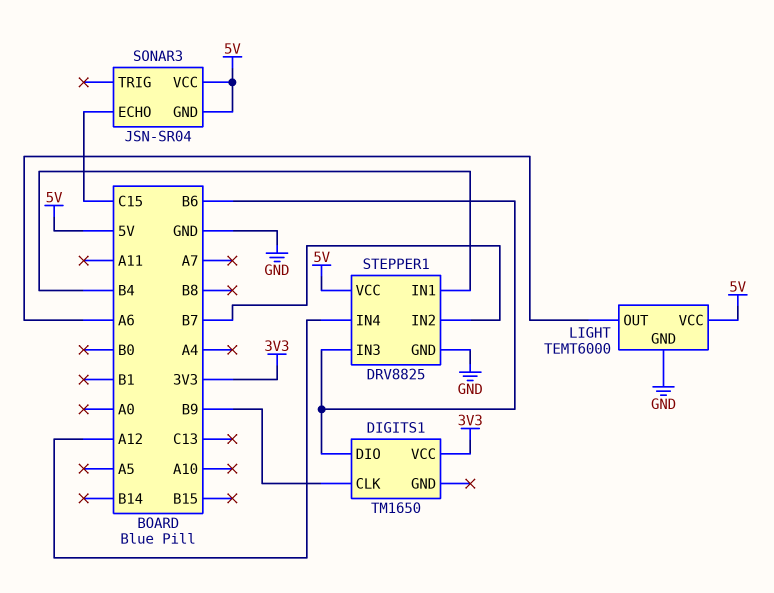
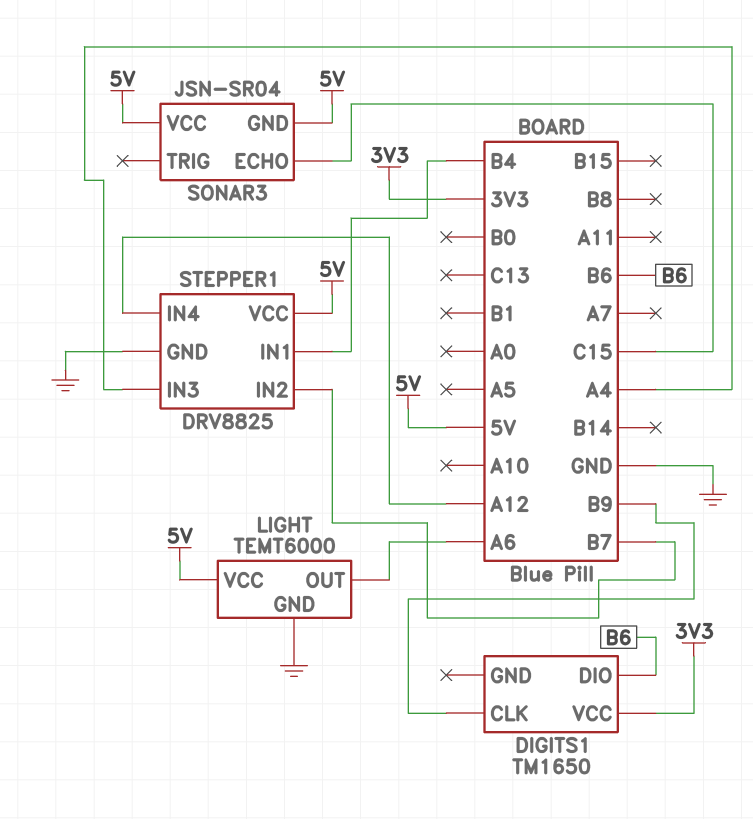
STEPPER1 pin IN3: B6 -> A4

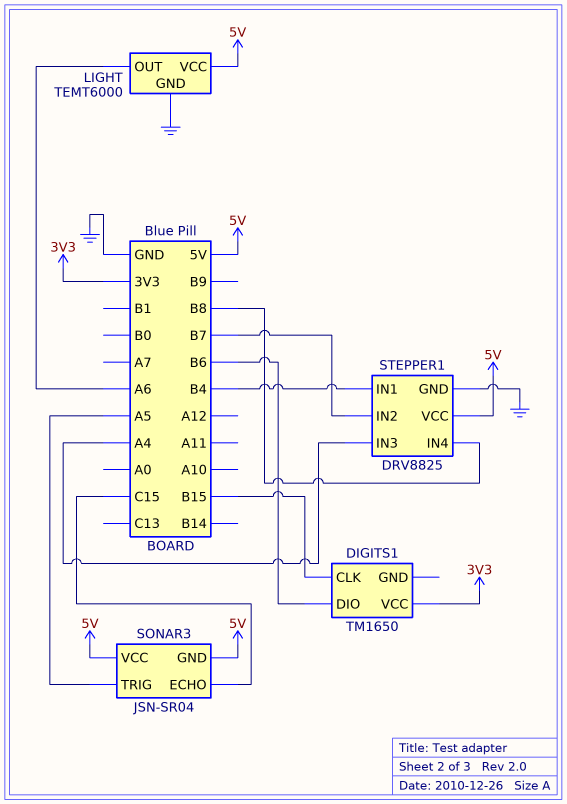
DIGITS1 pin CLK: B9 -> B15
SONAR3 pin TRIG: none -> A5
STEPPER1 pin IN4: A12 -> B8

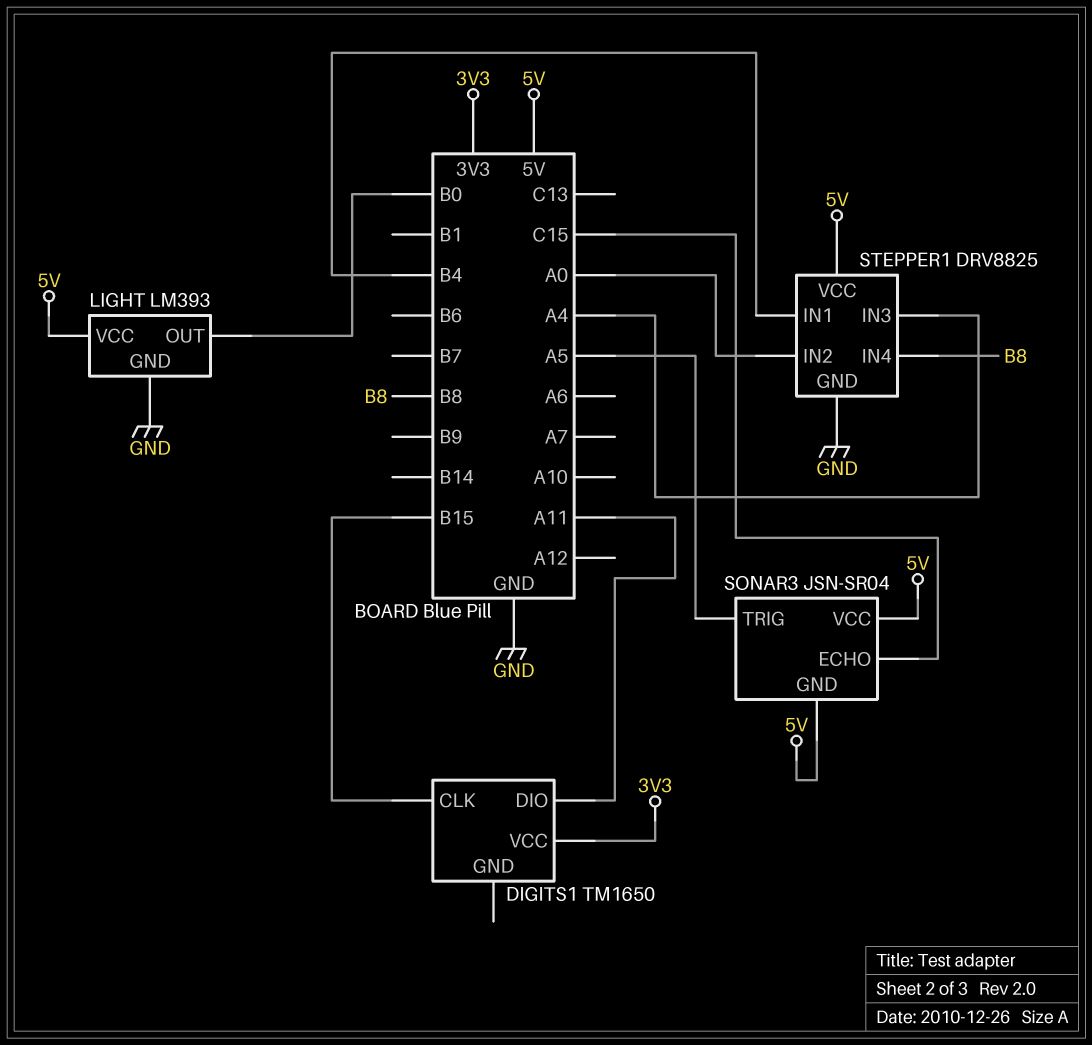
DIGITS1 pin DIO: B6 -> A11
LIGHT: TEMT6000 -> LM393
LIGHT pin OUT: A6 -> B0
STEPPER1 pin IN2: B7 -> A0

